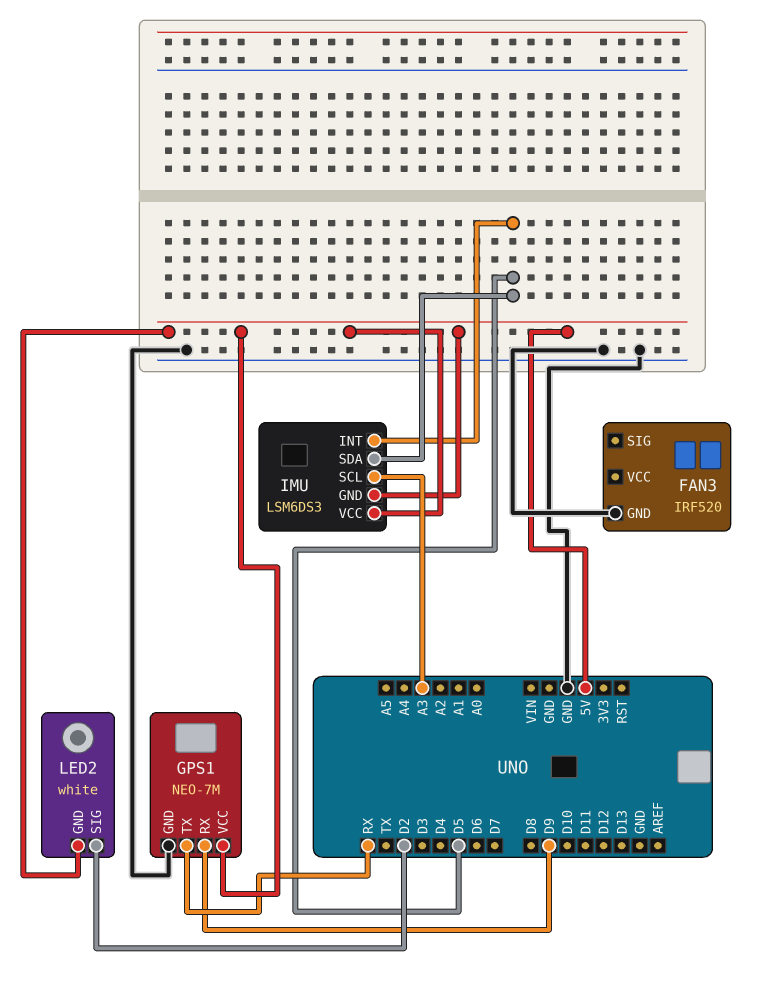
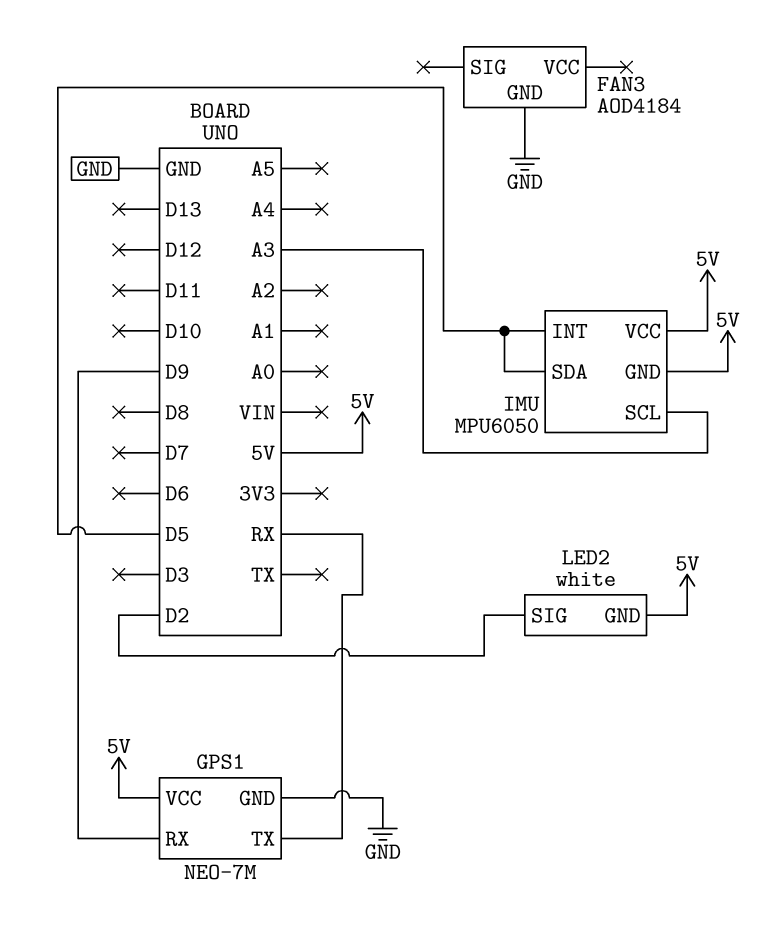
FAN3: IRF520 -> AOD4184
IMU: LSM6DS3 -> MPU6050

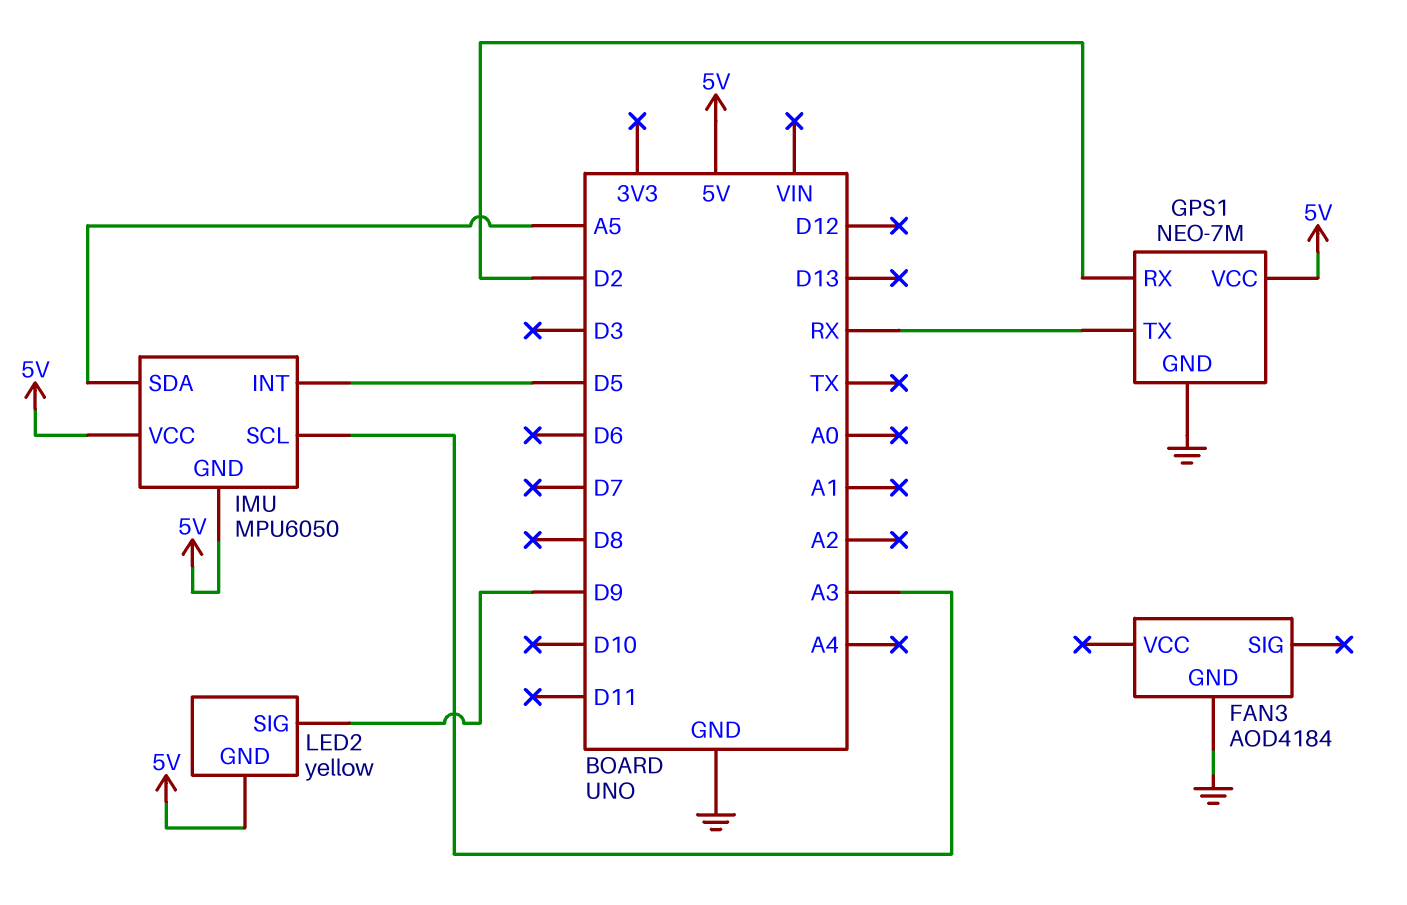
GPS1 pin RX: D9 -> D2
IMU pin SDA: D5 -> A5
LED2: white -> yellow
LED2 pin SIG: D2 -> D9

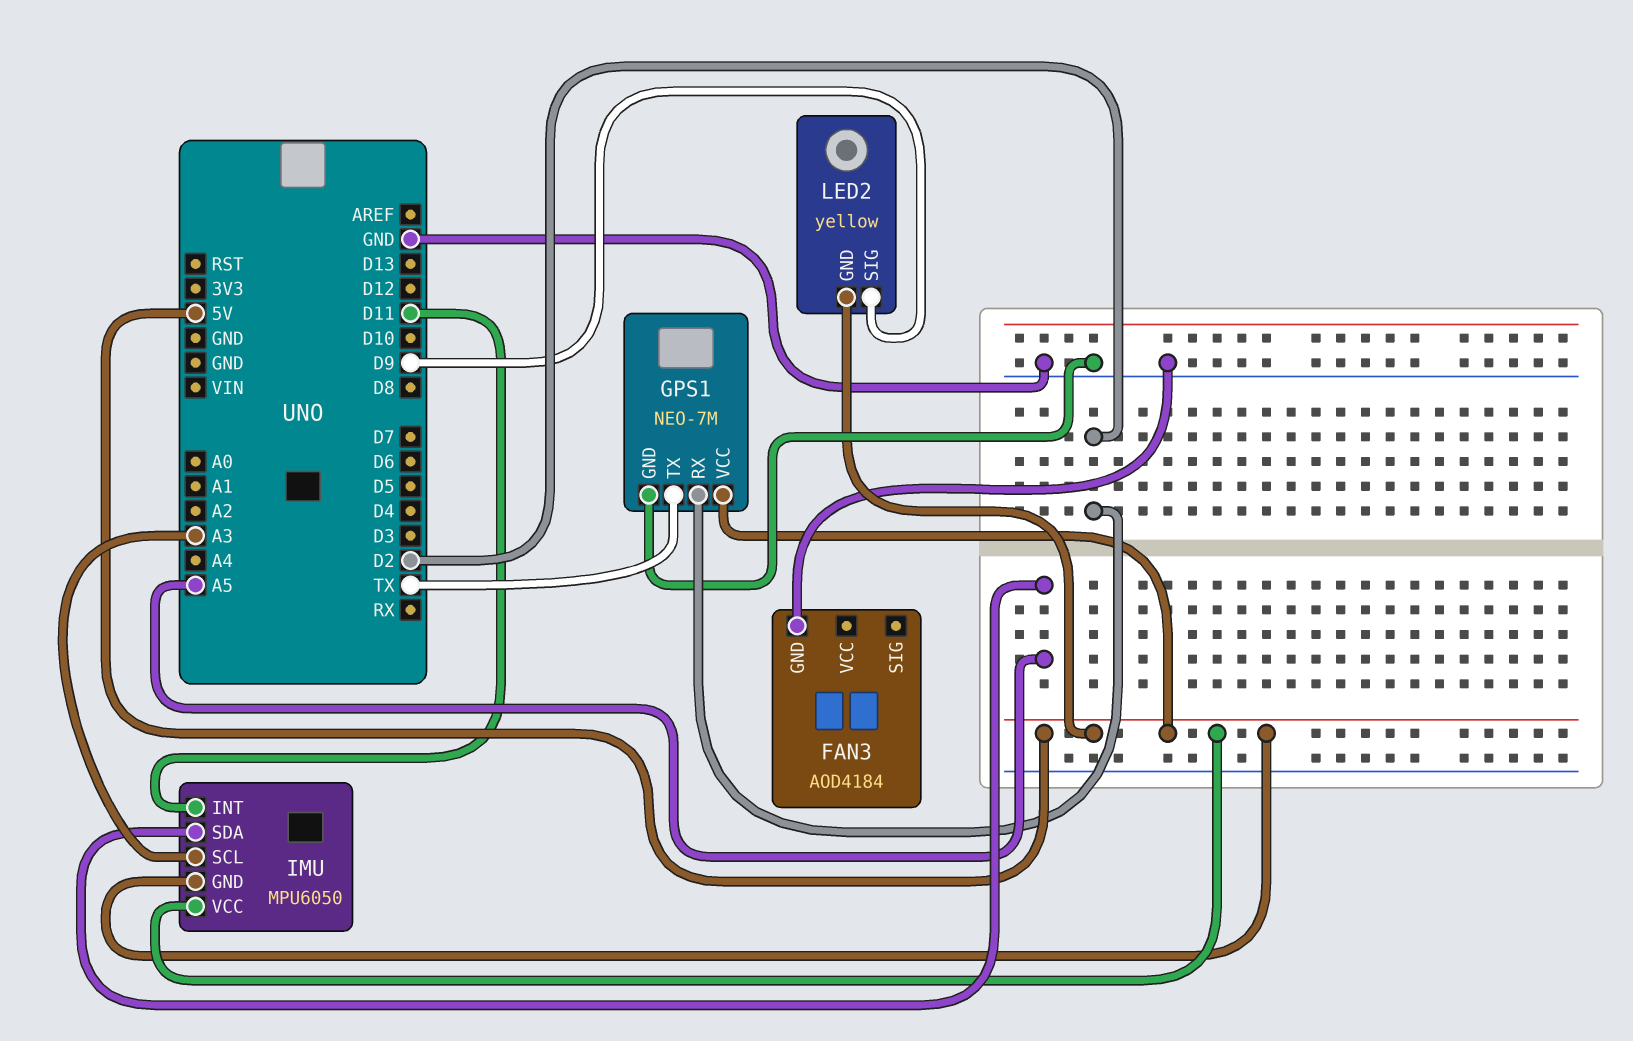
GPS1 pin TX: RX -> TX
IMU pin INT: D5 -> D11

